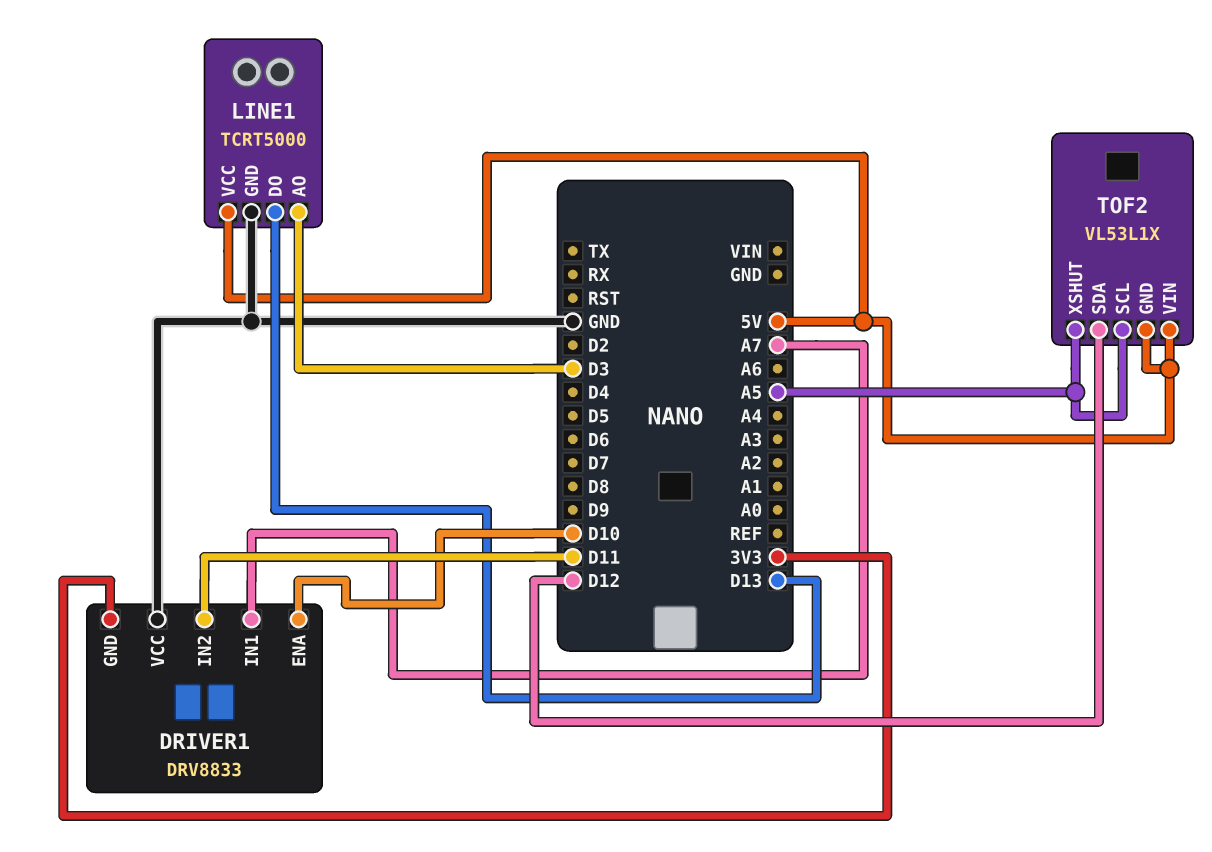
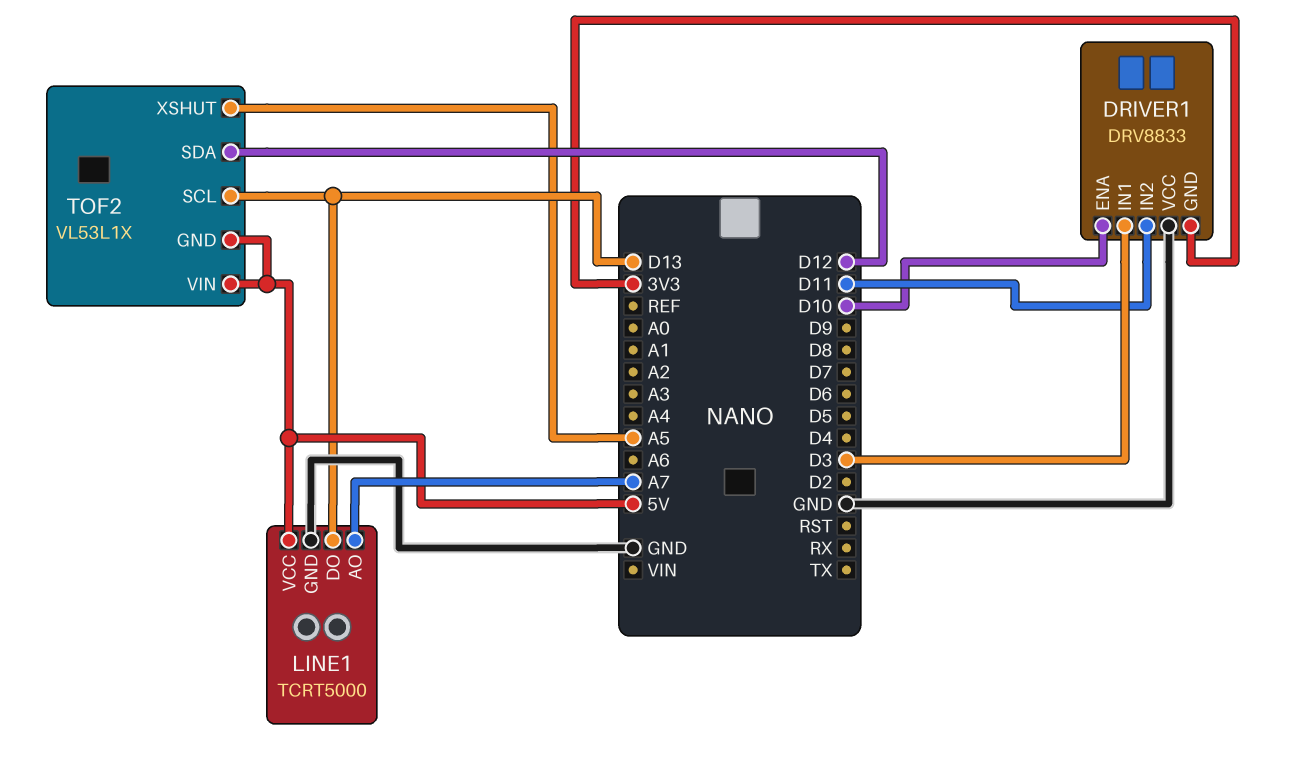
DRIVER1 pin IN1: A7 -> D3
LINE1 pin AO: D3 -> A7
TOF2 pin SCL: A5 -> D13

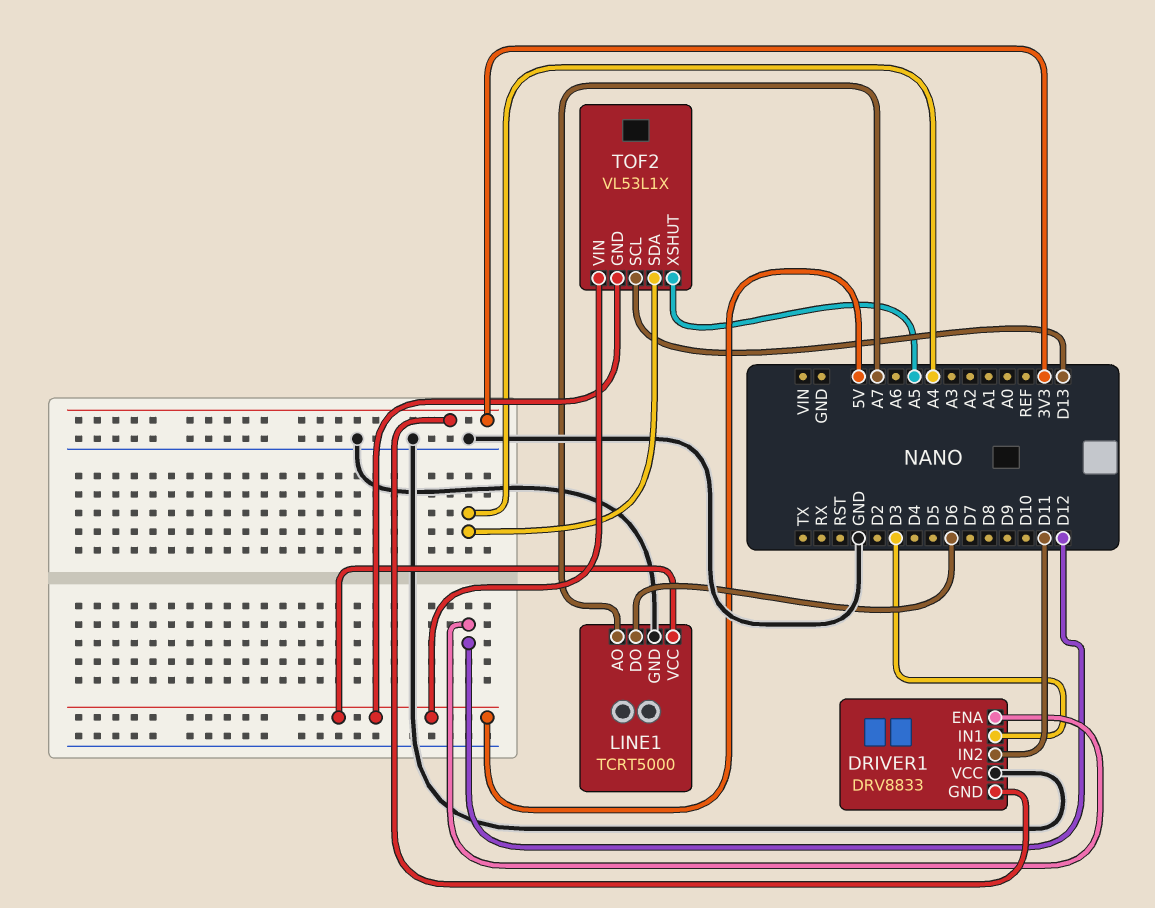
DRIVER1 pin ENA: D10 -> D12
LINE1 pin DO: D13 -> D6
TOF2 pin SDA: D12 -> A4

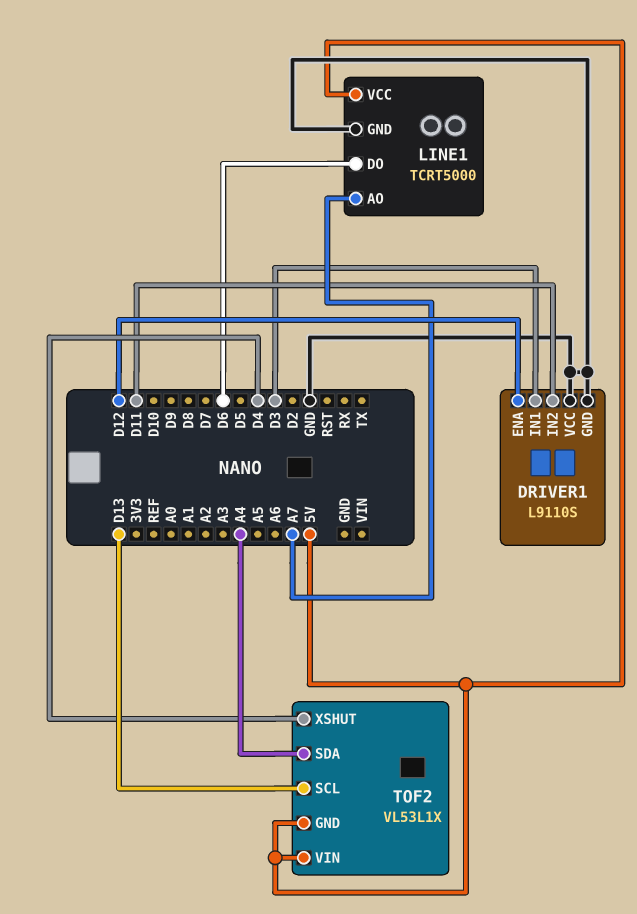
DRIVER1: DRV8833 -> L9110S
DRIVER1 pin GND: 3V3 -> GND
TOF2 pin XSHUT: A5 -> D4

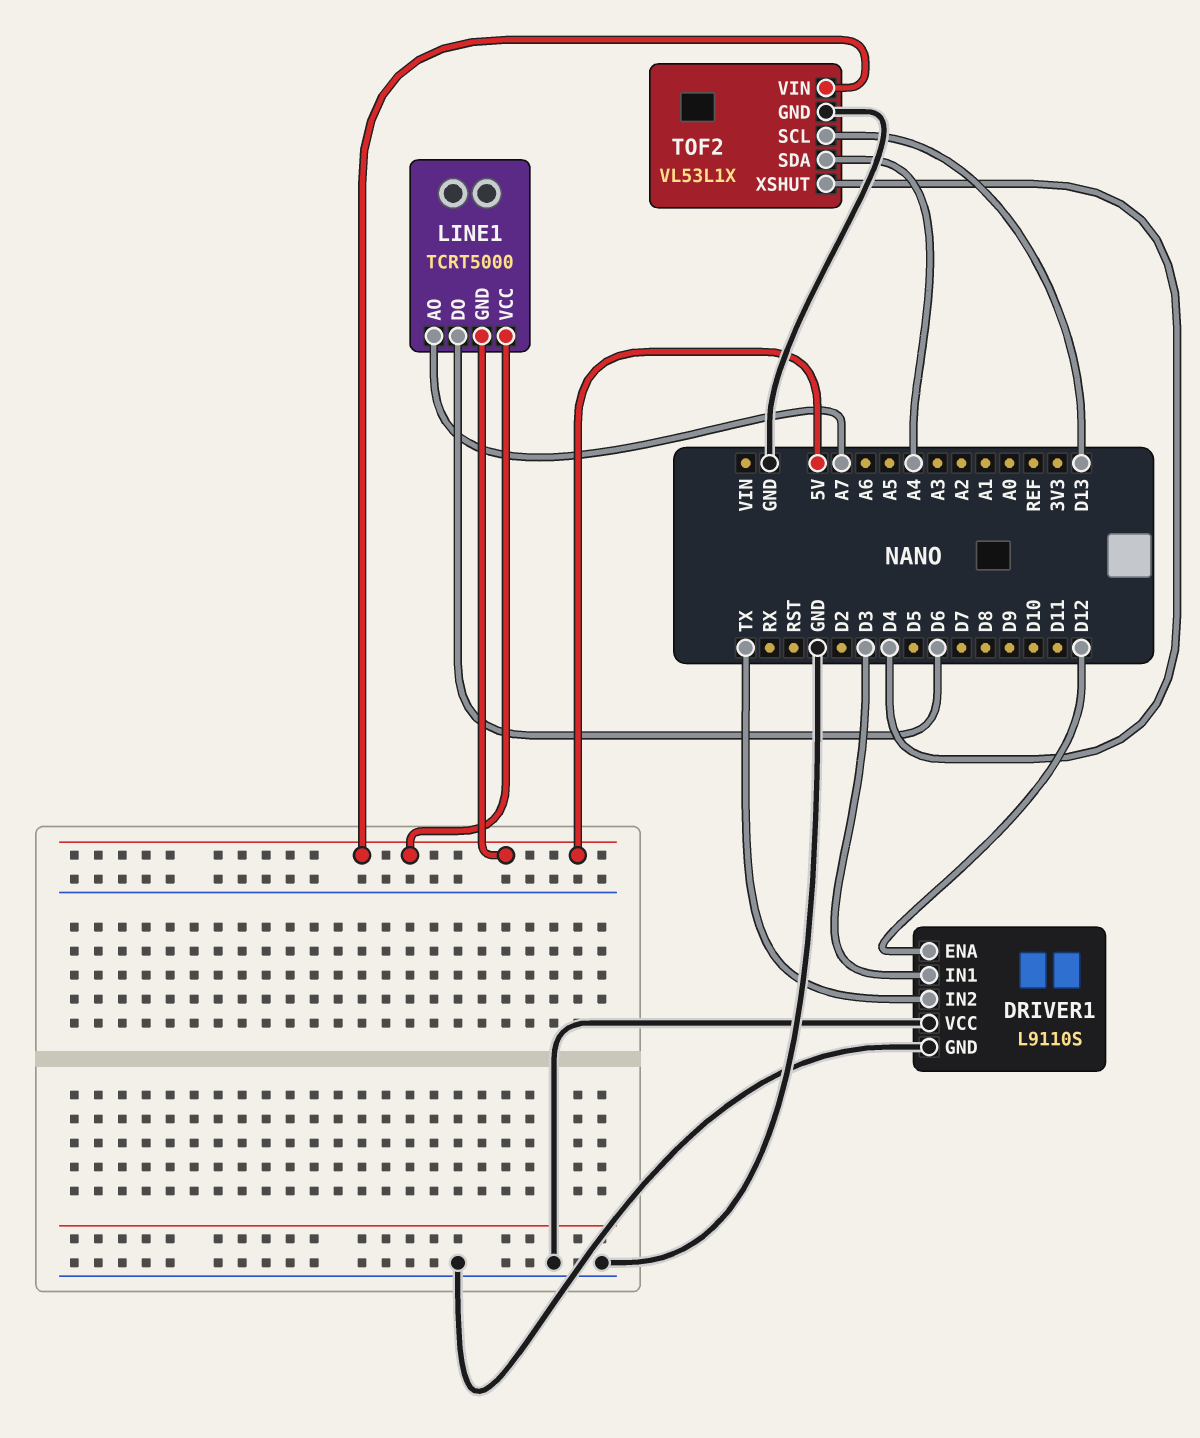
DRIVER1 pin IN2: D11 -> TX
LINE1 pin GND: GND -> 5V
TOF2 pin GND: 5V -> GND

